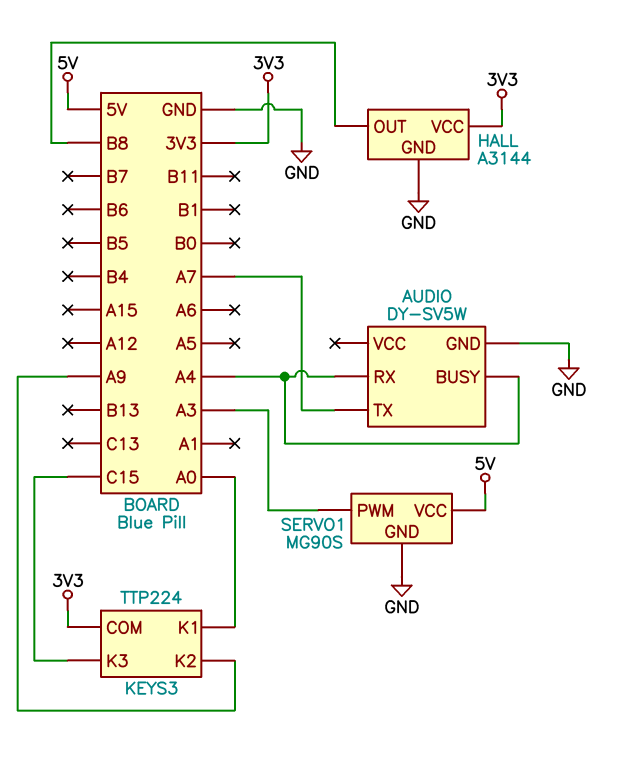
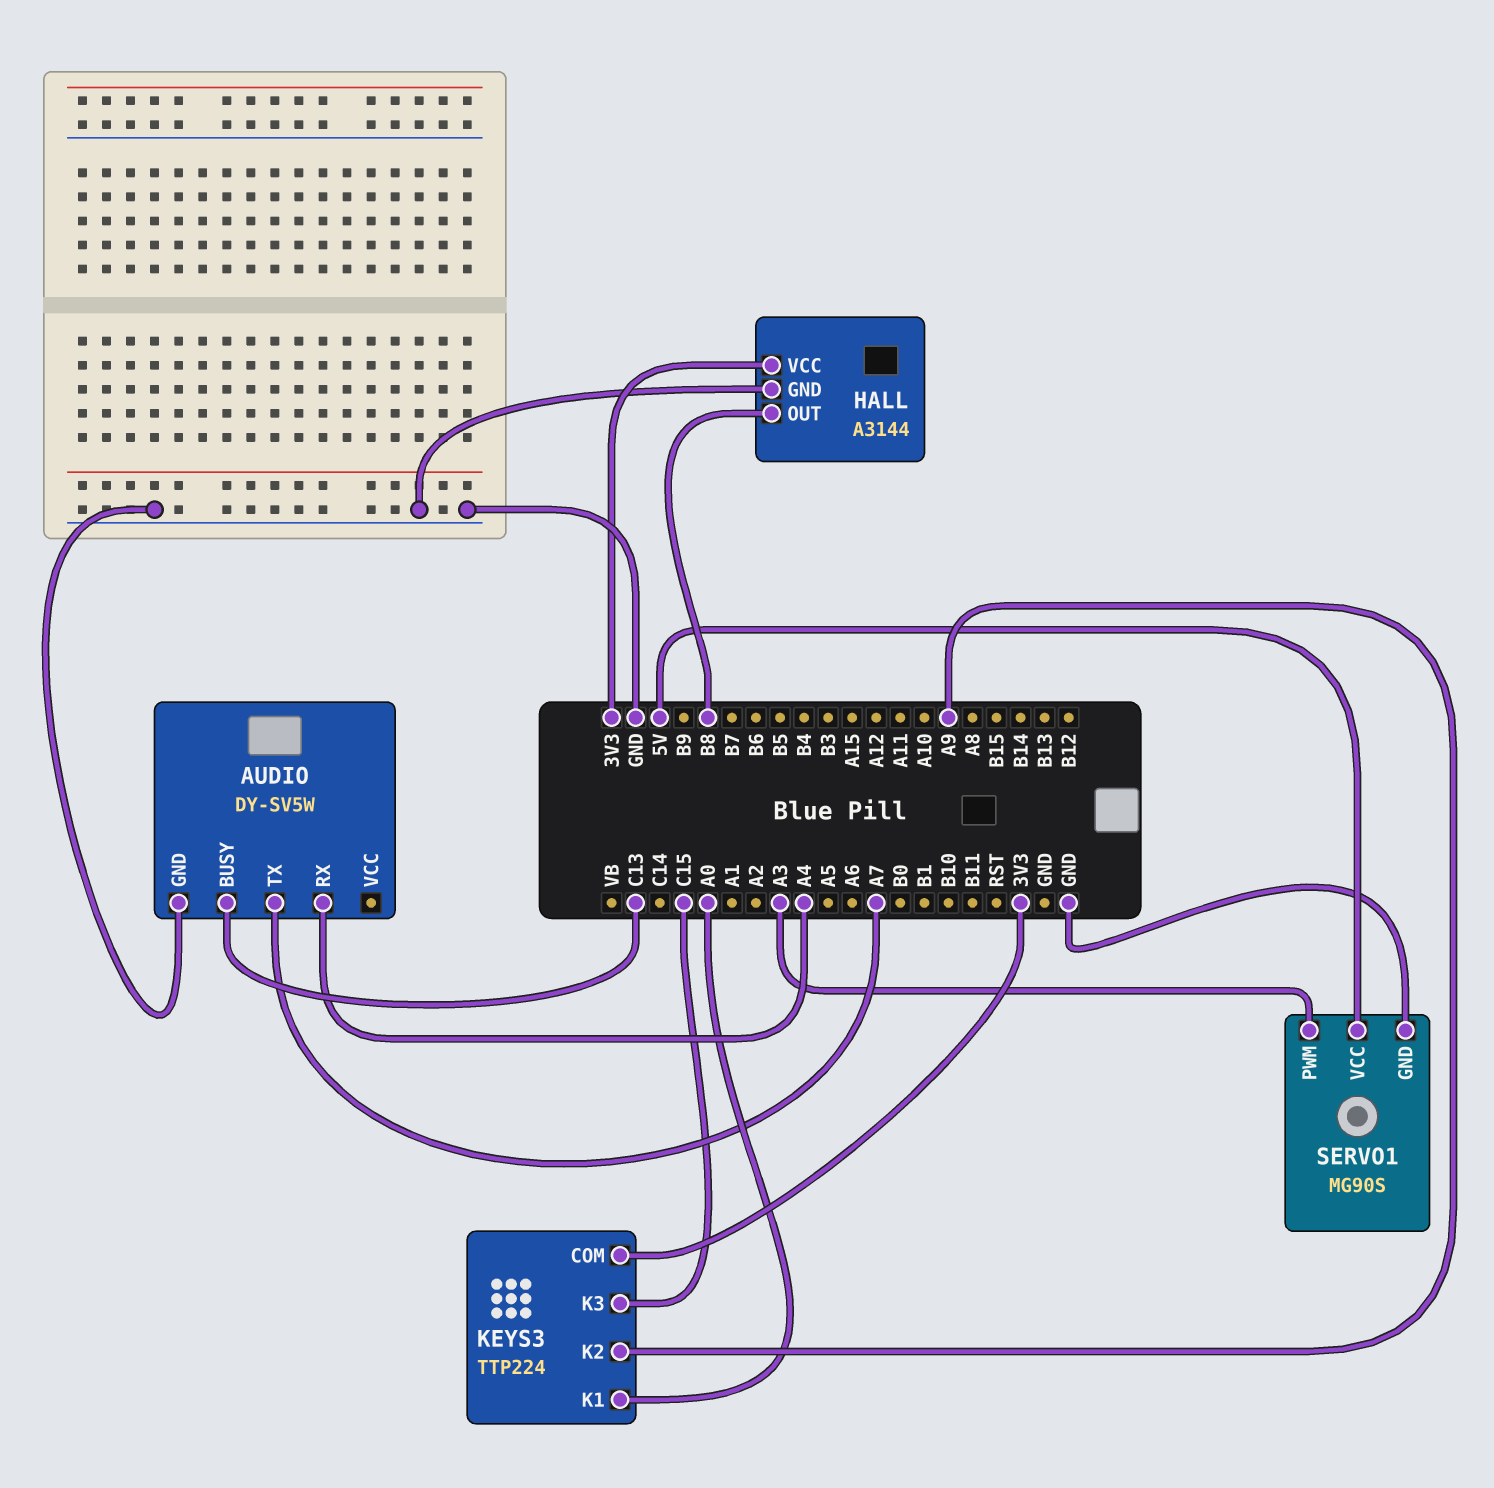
AUDIO pin BUSY: A4 -> C13

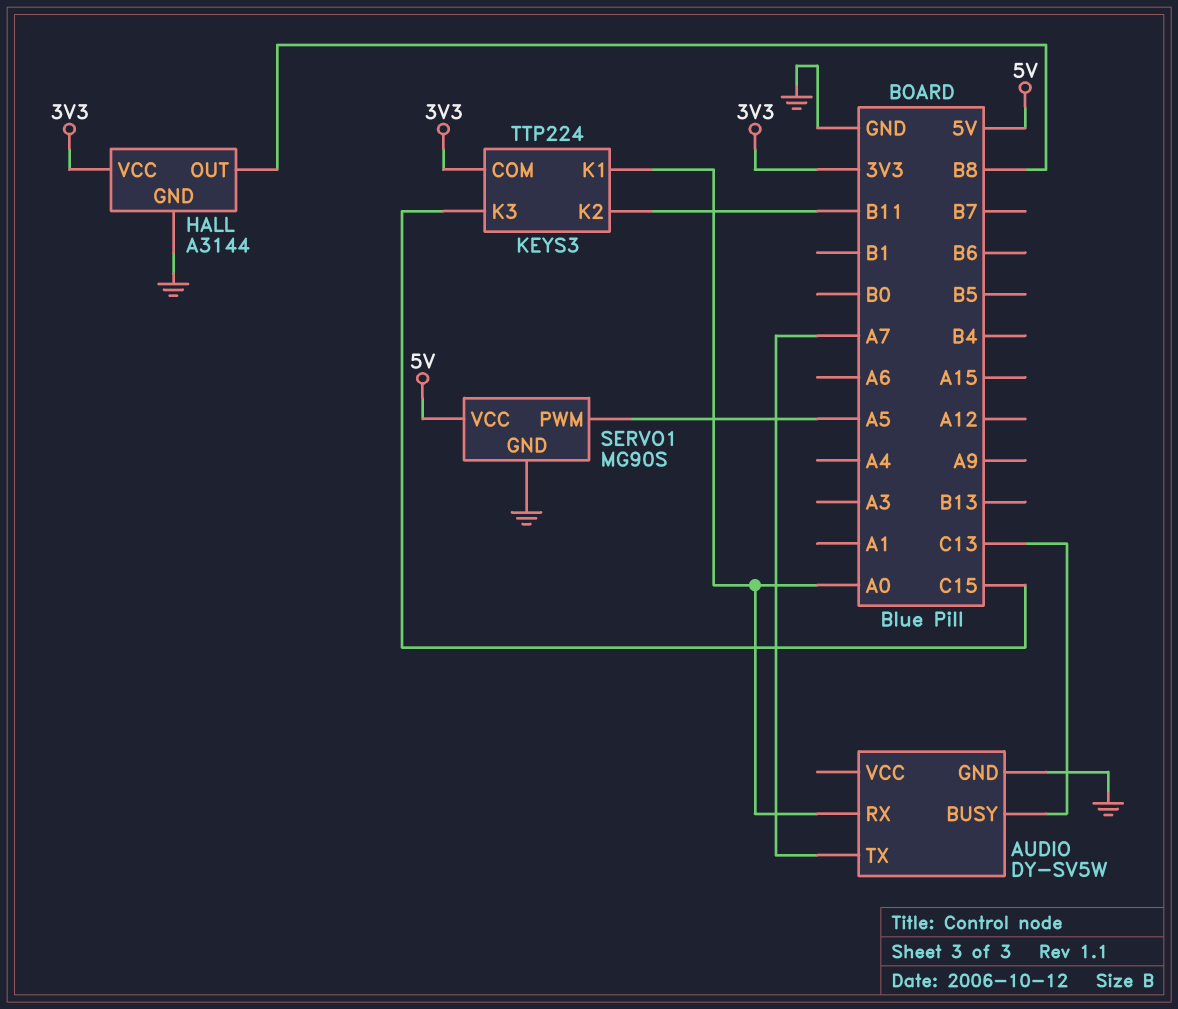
AUDIO pin RX: A4 -> A0
KEYS3 pin K2: A9 -> B11
SERVO1 pin PWM: A3 -> A5

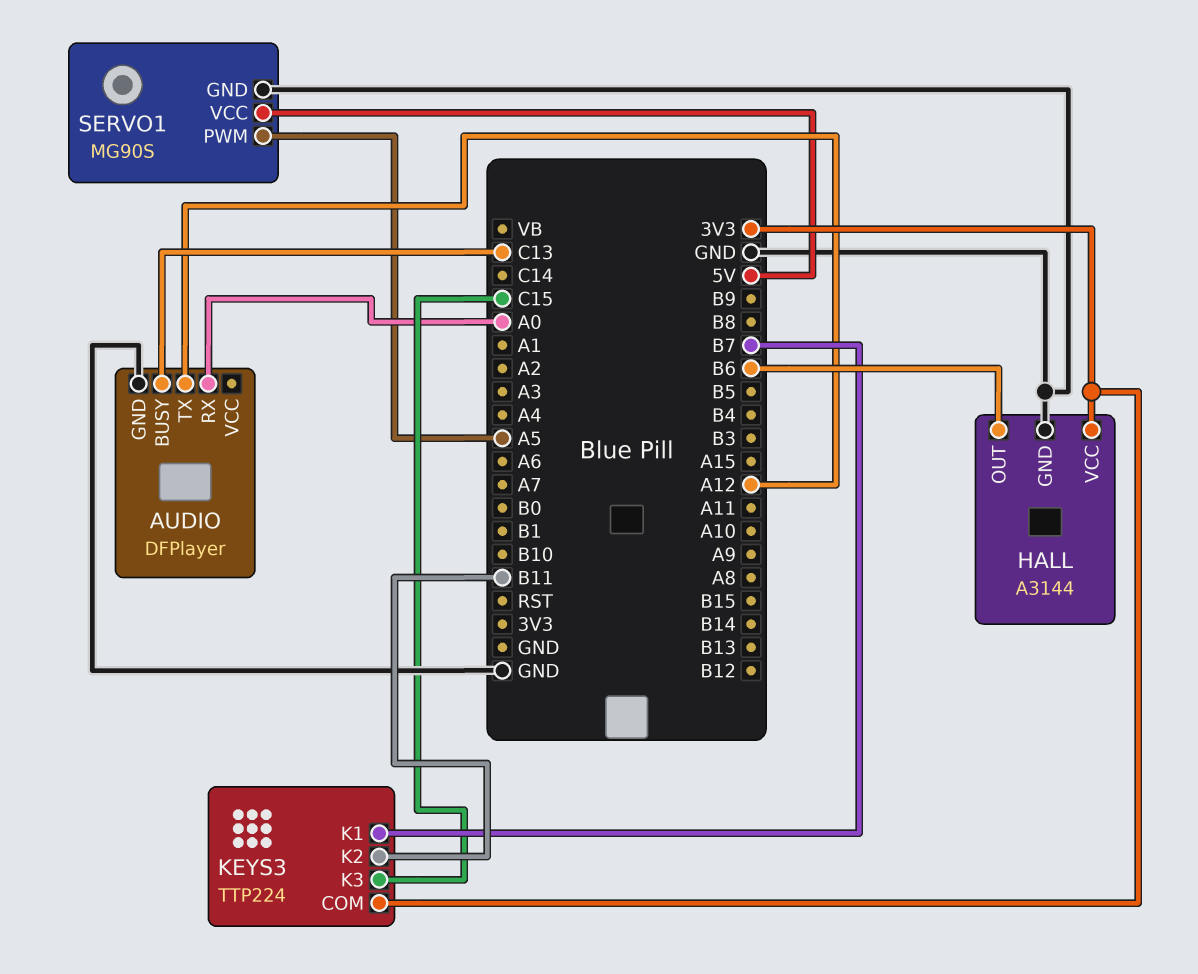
AUDIO: DY-SV5W -> DFPlayer
AUDIO pin TX: A7 -> A12
HALL pin OUT: B8 -> B6
KEYS3 pin K1: A0 -> B7

